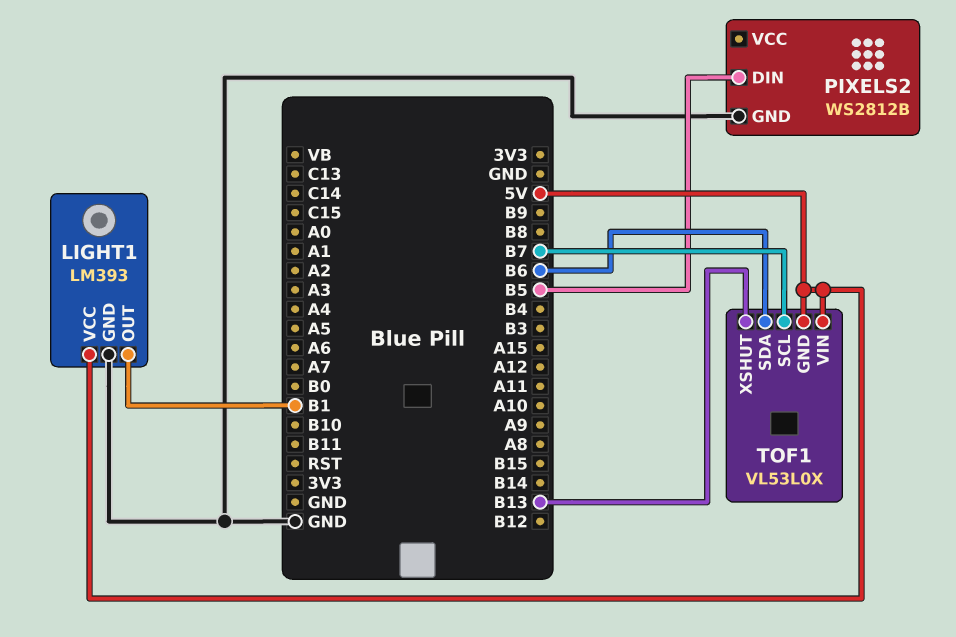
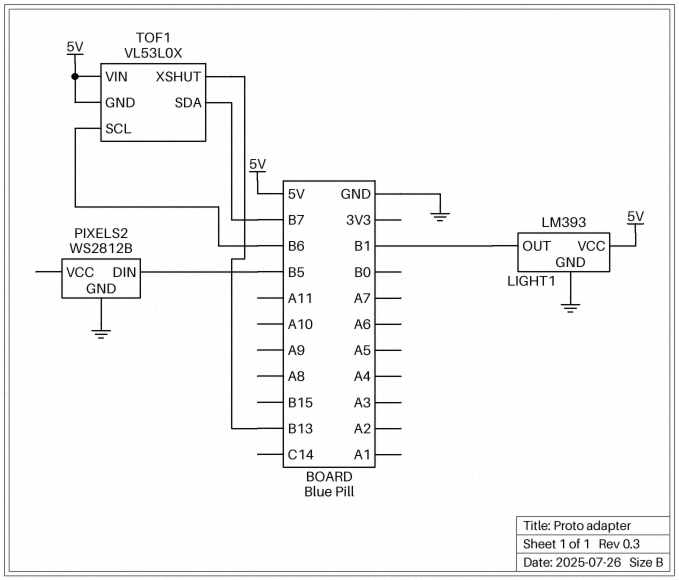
TOF1 pin SCL: B7 -> B6
TOF1 pin SDA: B6 -> B7

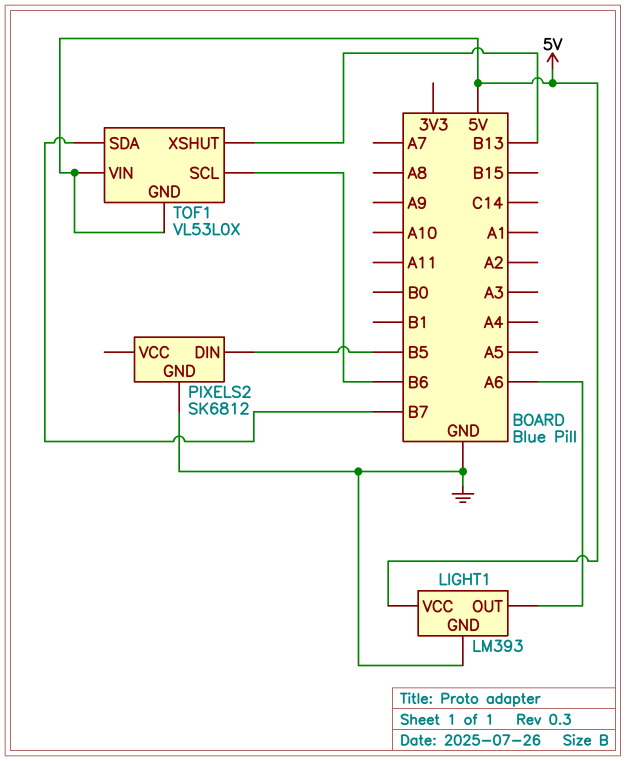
LIGHT1 pin OUT: B1 -> A6
PIXELS2: WS2812B -> SK6812

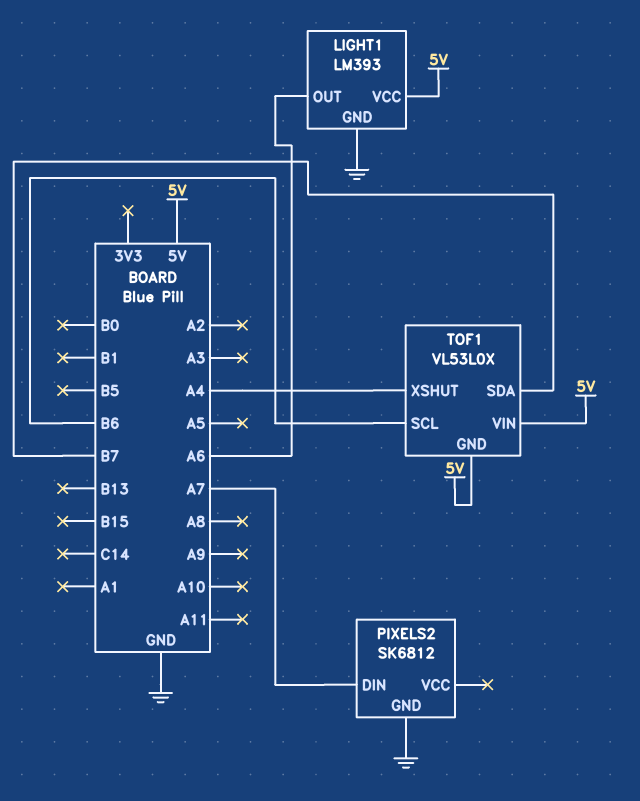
PIXELS2 pin DIN: B5 -> A7
TOF1 pin XSHUT: B13 -> A4

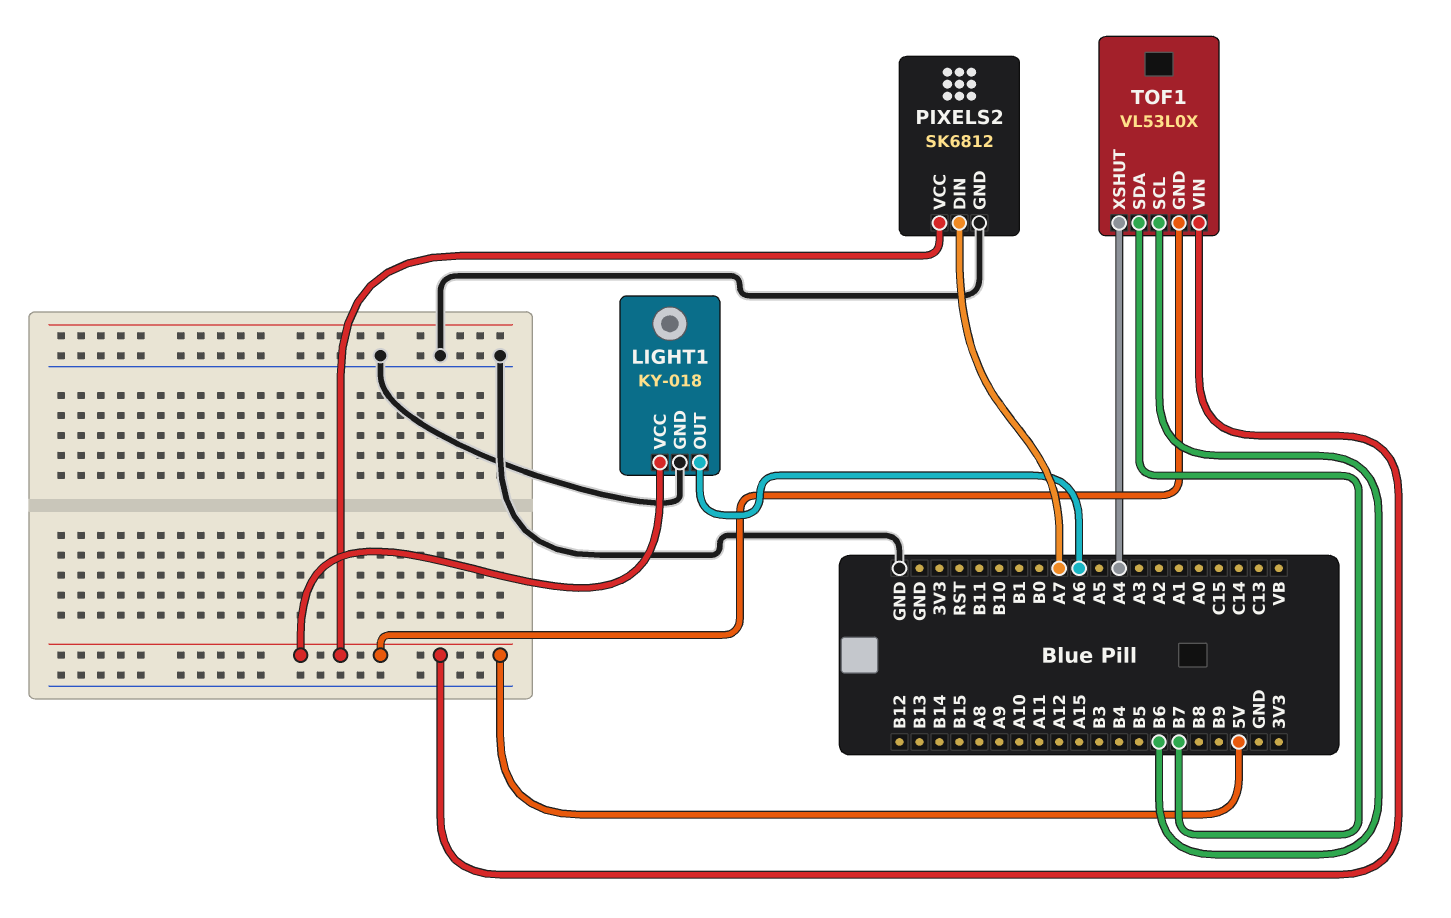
LIGHT1: LM393 -> KY-018
PIXELS2 pin VCC: none -> 5V

